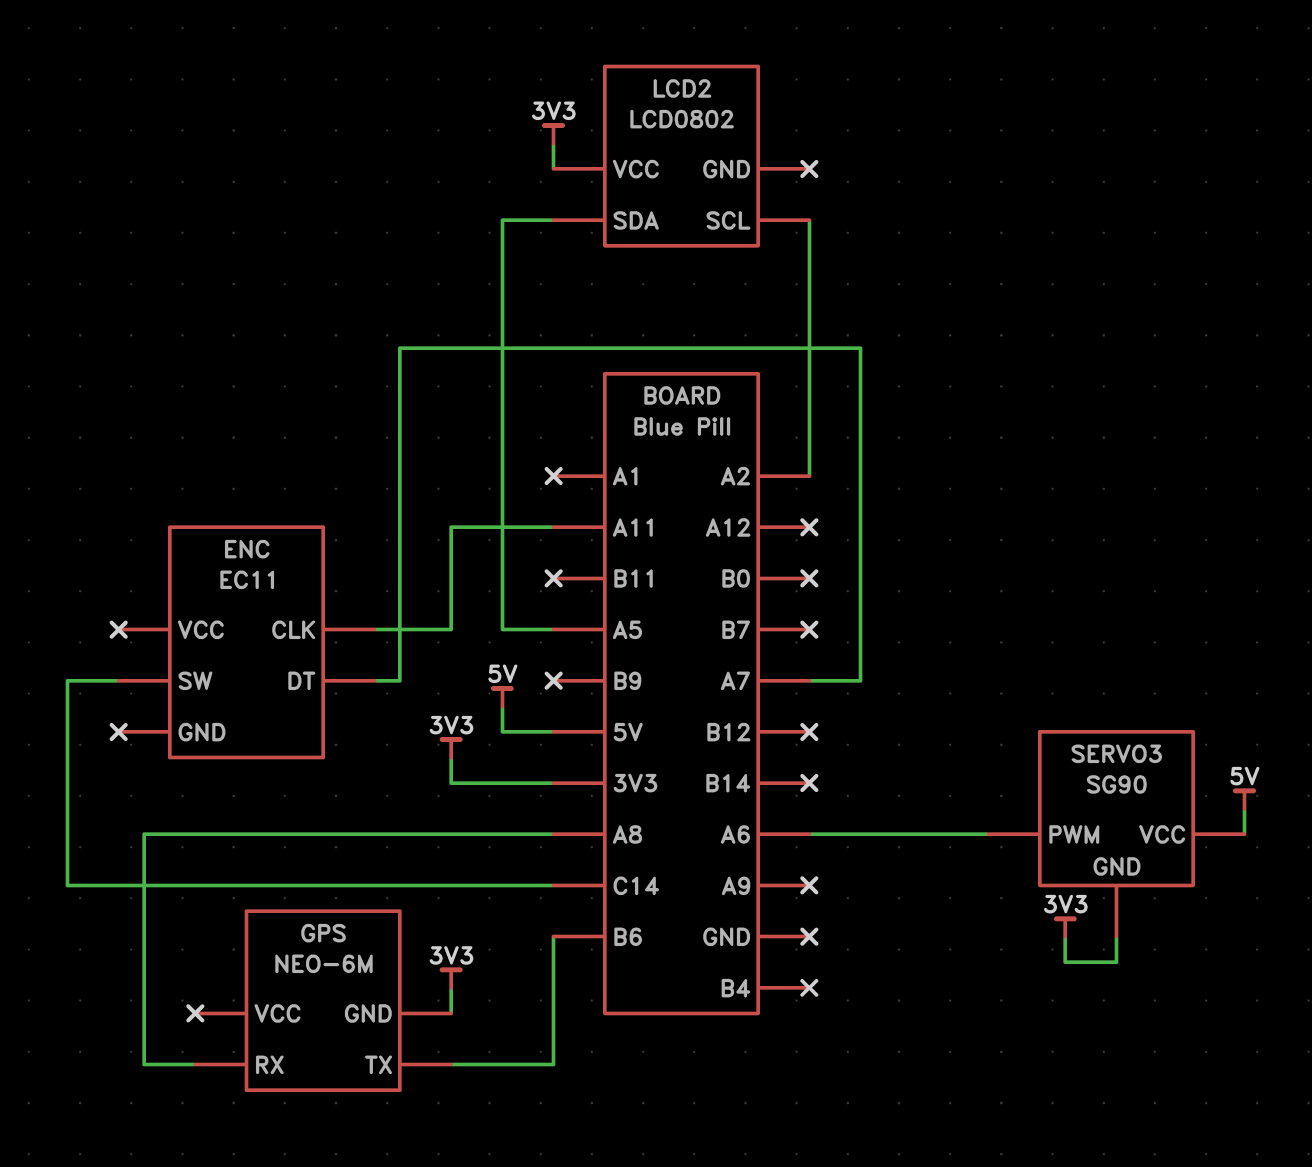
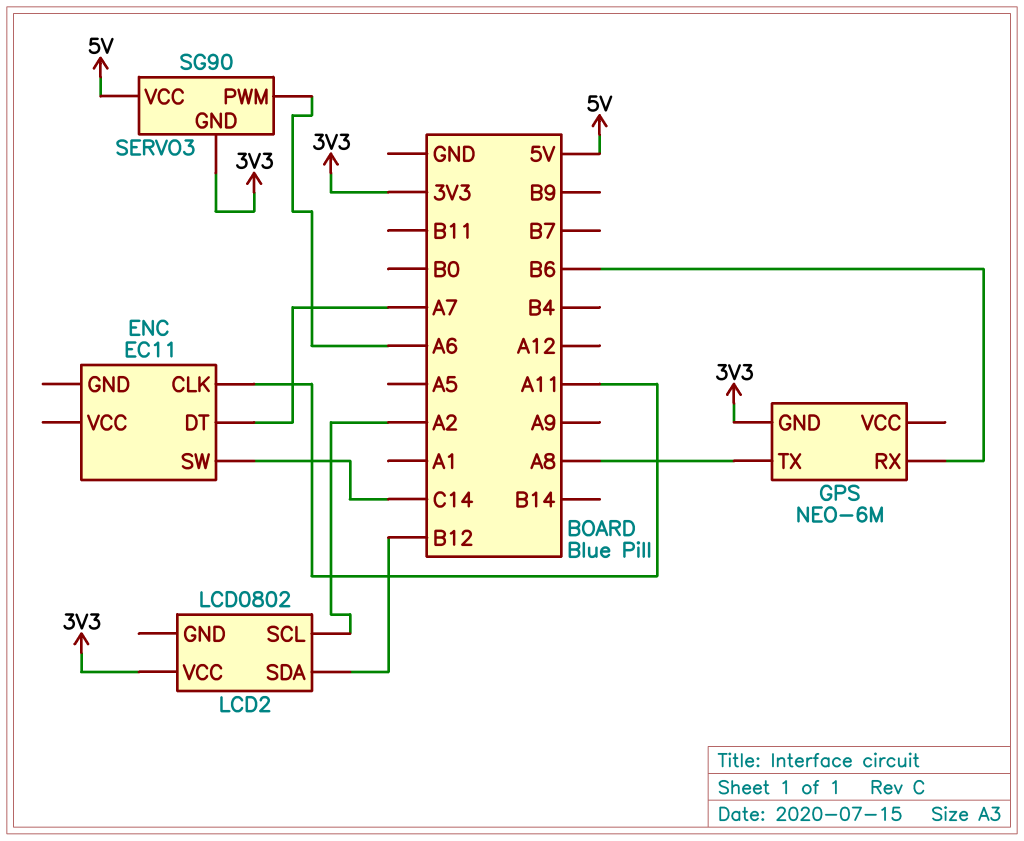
GPS pin RX: A8 -> B6
GPS pin TX: B6 -> A8
LCD2 pin SDA: A5 -> B12

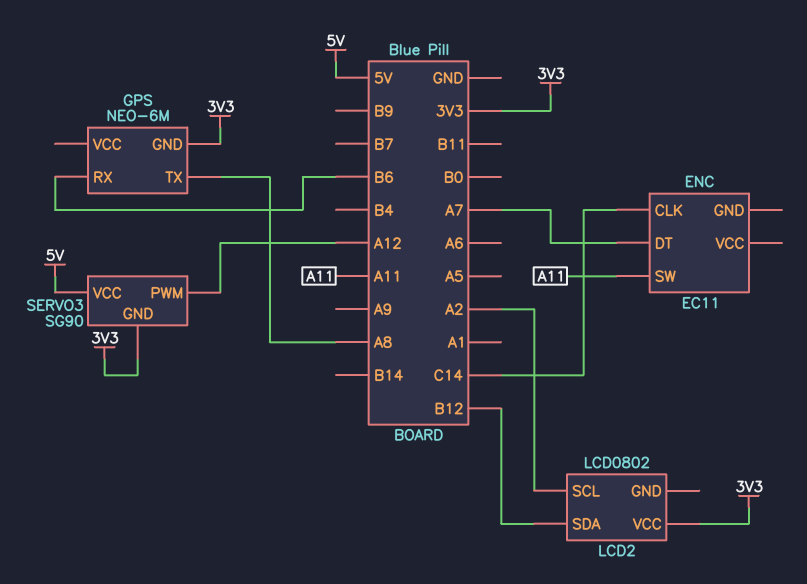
ENC pin CLK: A11 -> C14
ENC pin SW: C14 -> A11
SERVO3 pin PWM: A6 -> A12

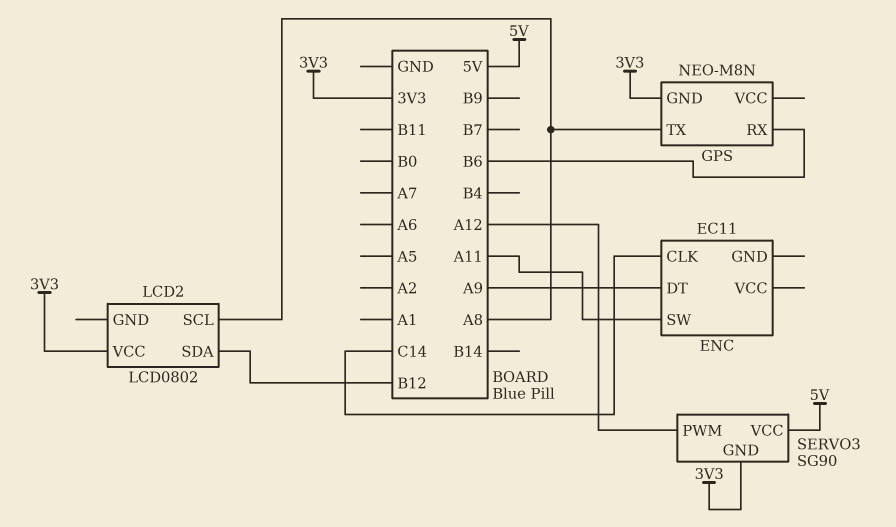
ENC pin DT: A7 -> A9
GPS: NEO-6M -> NEO-M8N
LCD2 pin SCL: A2 -> A8

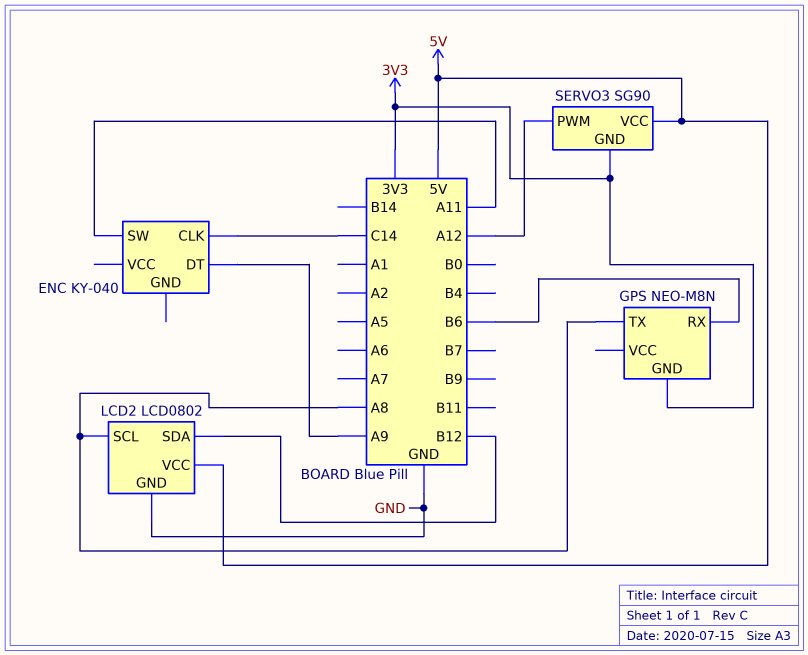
ENC: EC11 -> KY-040
LCD2 pin GND: none -> GND
LCD2 pin VCC: 3V3 -> 5V

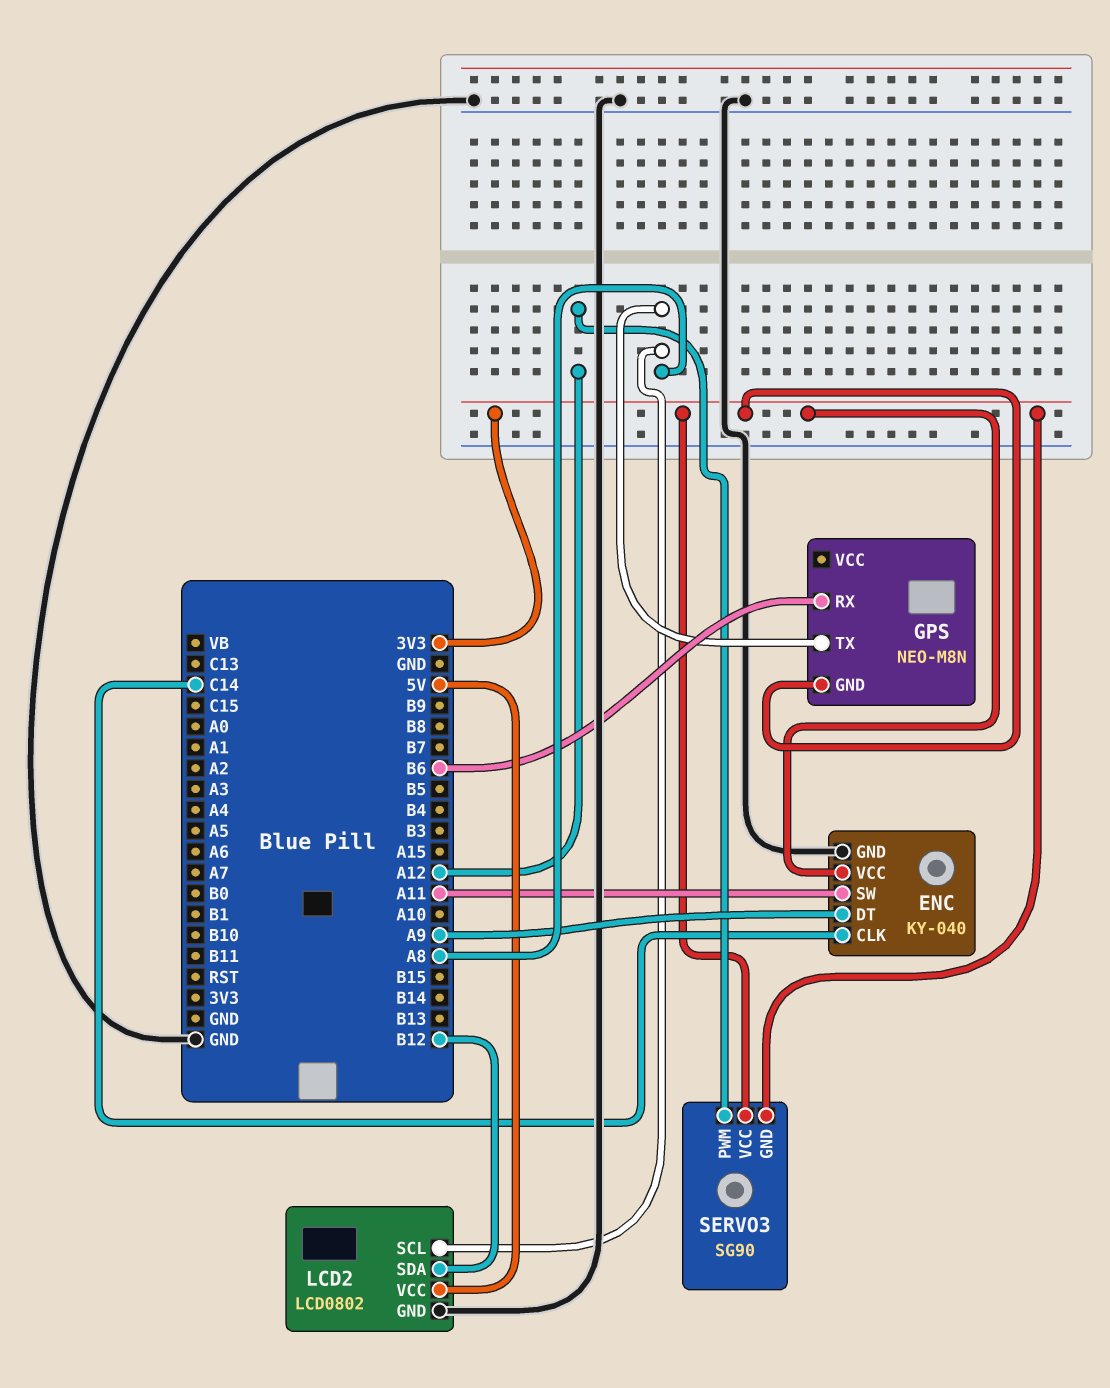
ENC pin GND: none -> GND
ENC pin VCC: none -> 3V3
SERVO3 pin VCC: 5V -> 3V3

